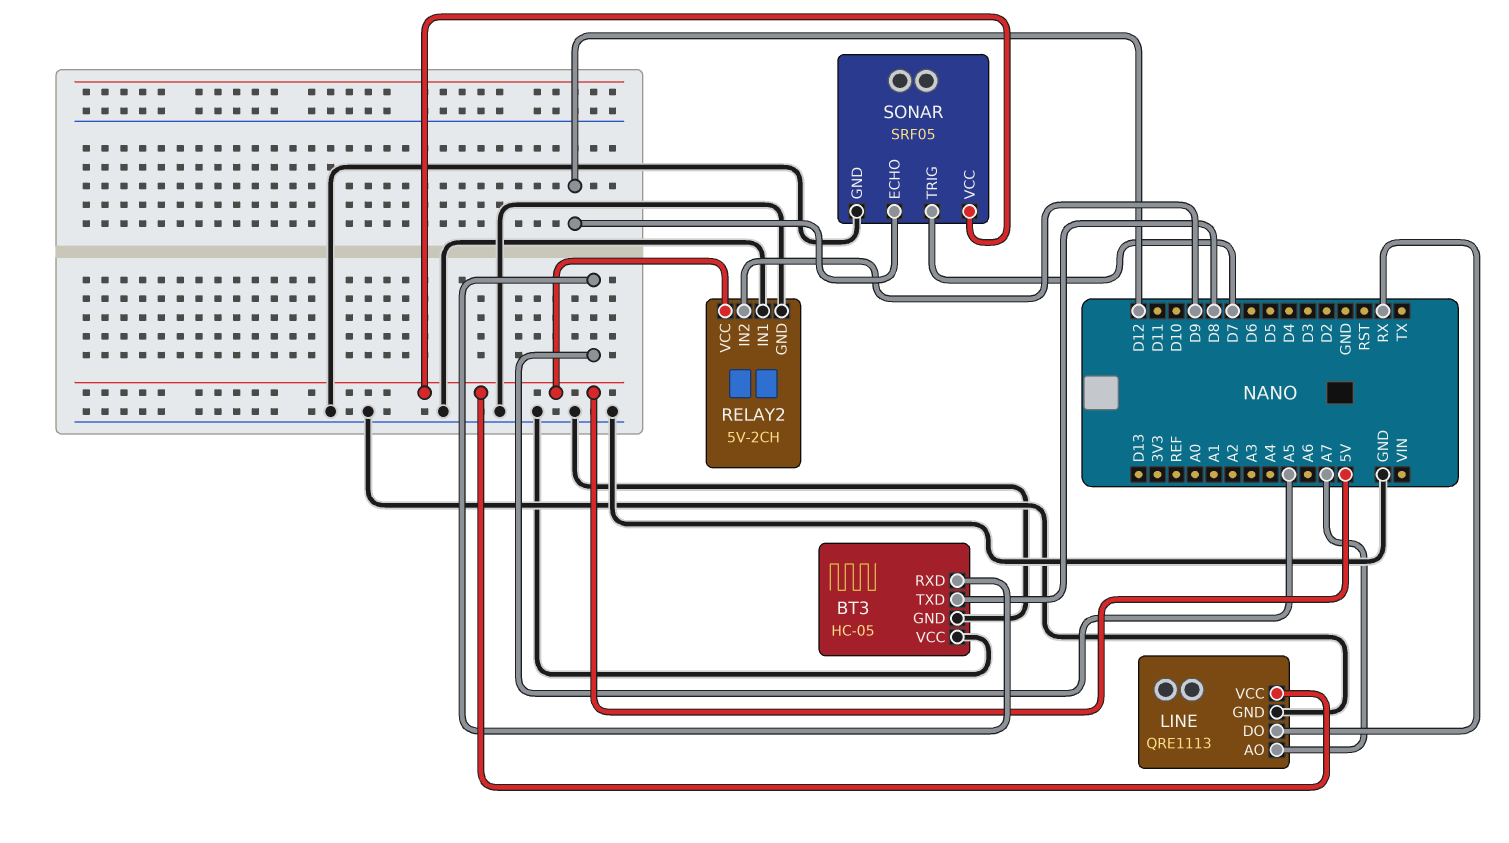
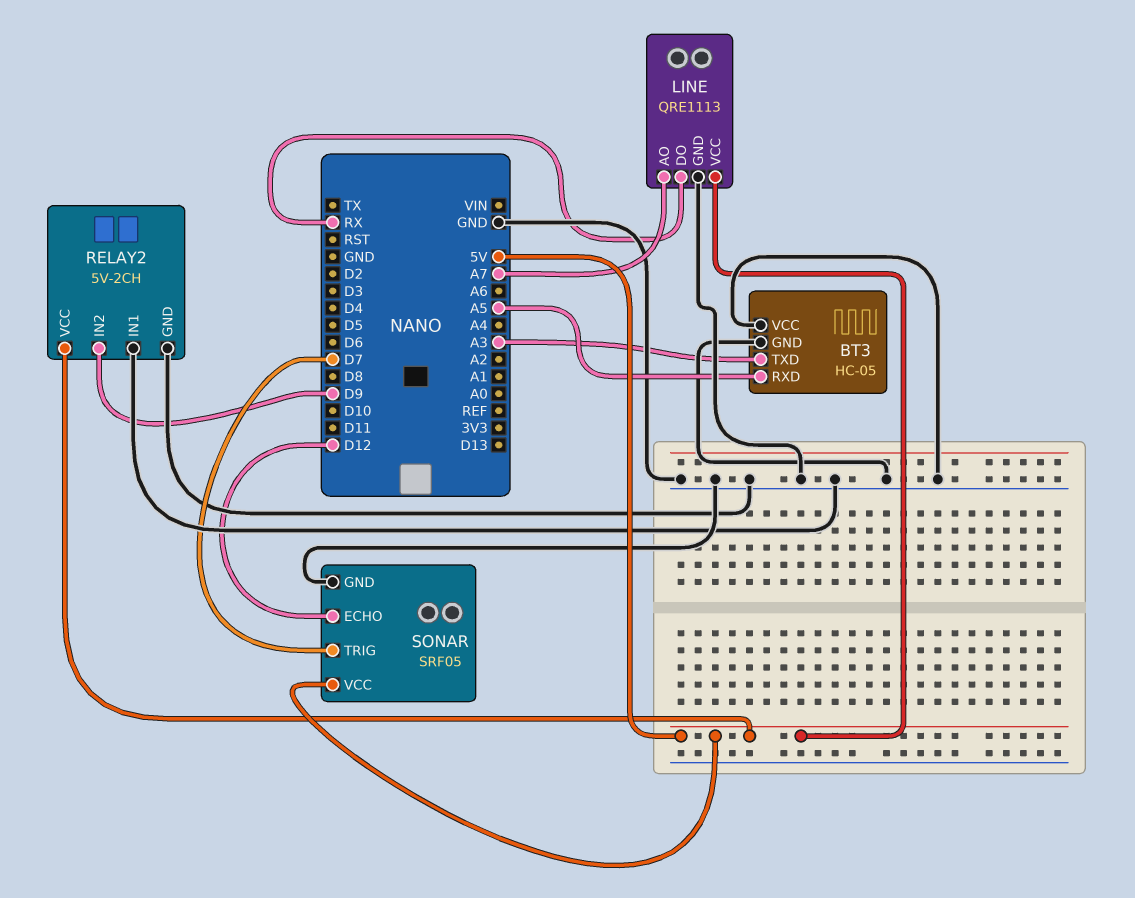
BT3 pin TXD: D8 -> A3

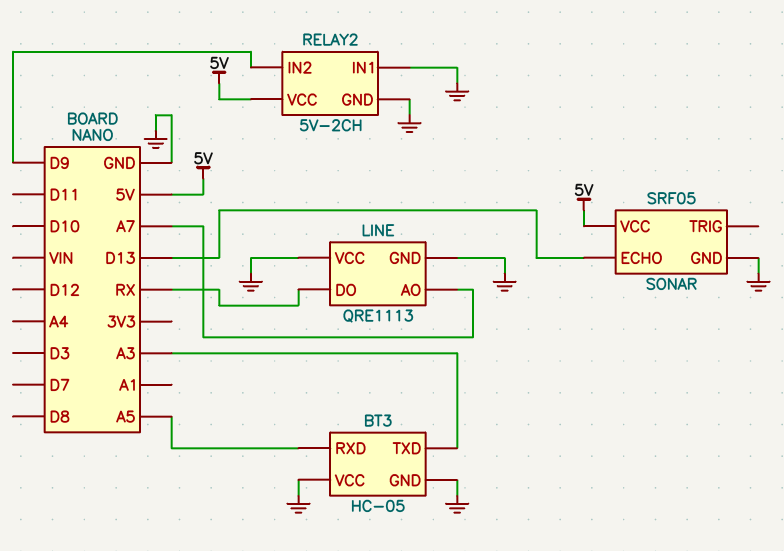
LINE pin VCC: 5V -> GND
SONAR pin ECHO: D12 -> D13
SONAR pin TRIG: D7 -> none

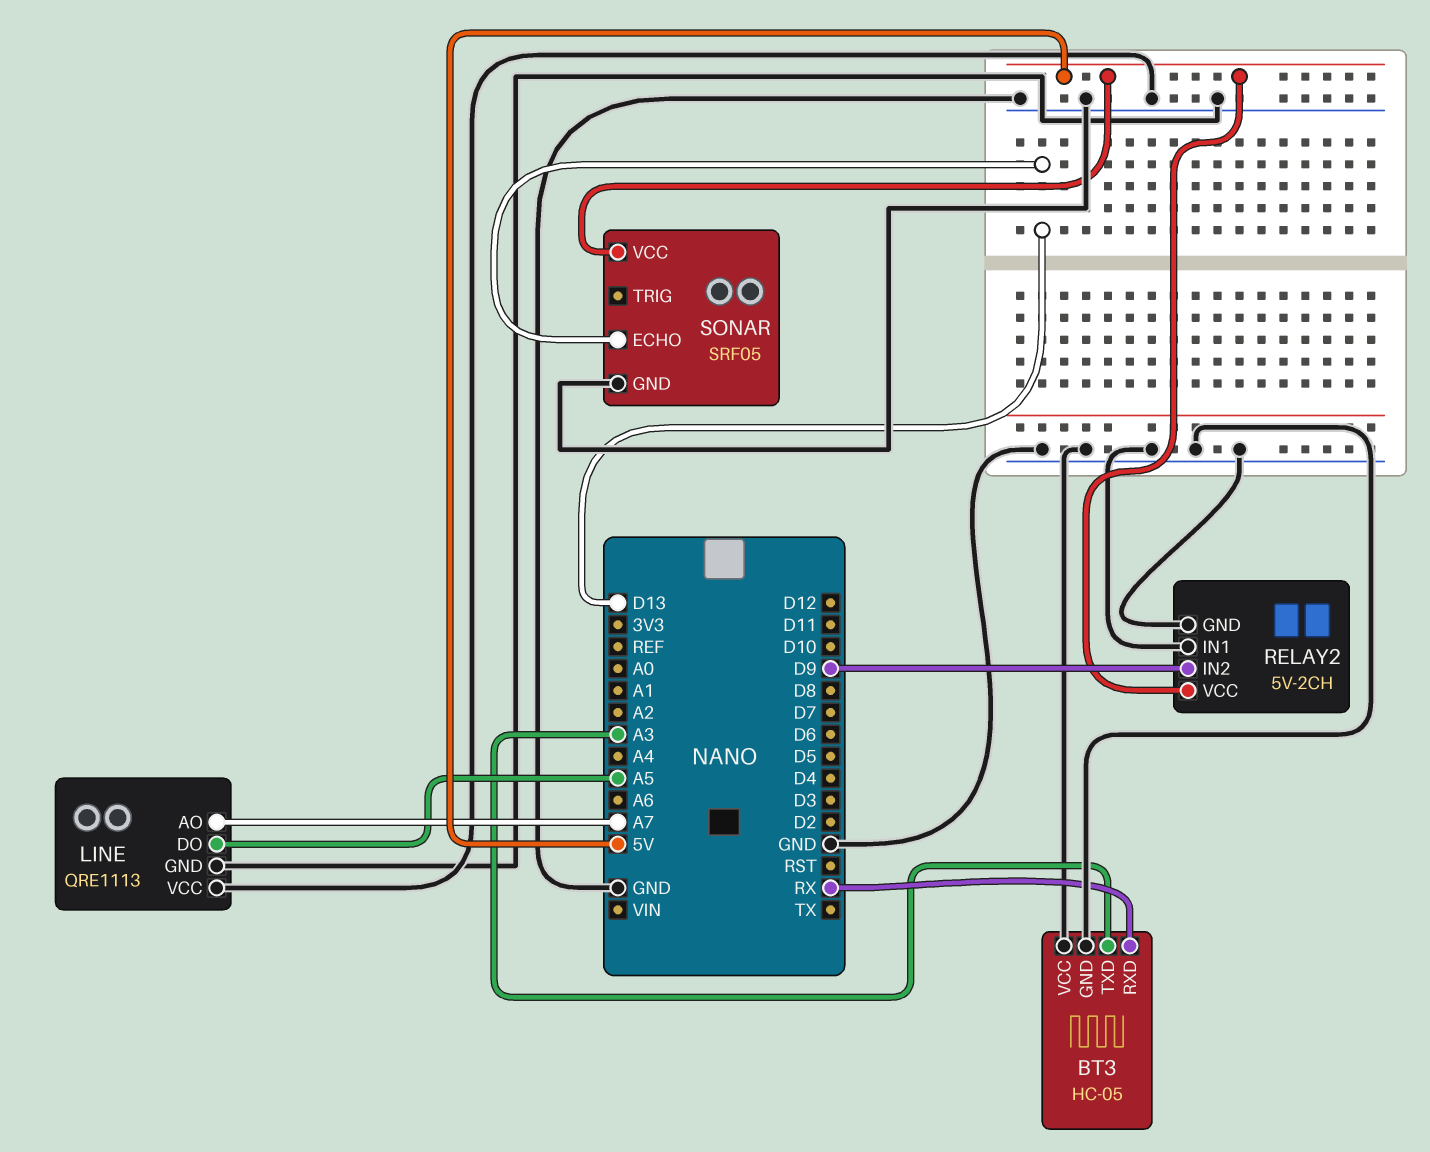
BT3 pin RXD: A5 -> RX
LINE pin DO: RX -> A5

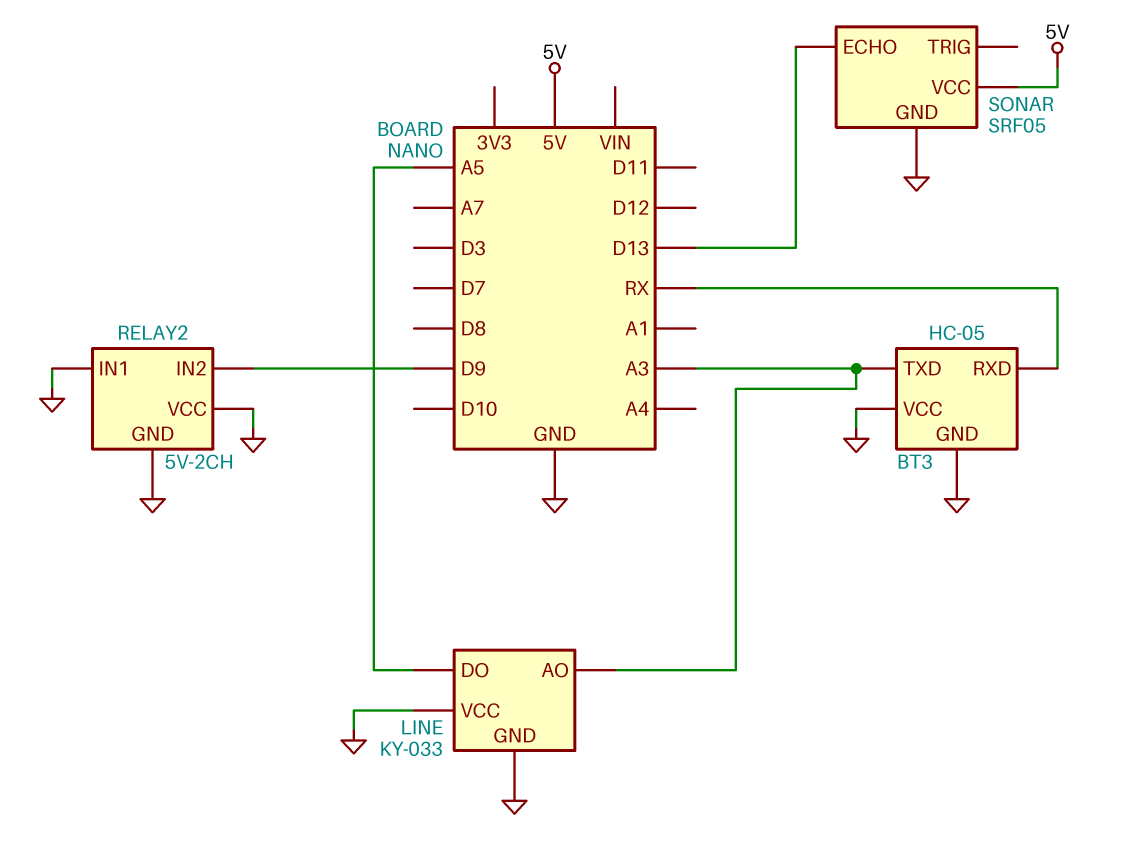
LINE: QRE1113 -> KY-033
LINE pin AO: A7 -> A3
RELAY2 pin VCC: 5V -> GND

